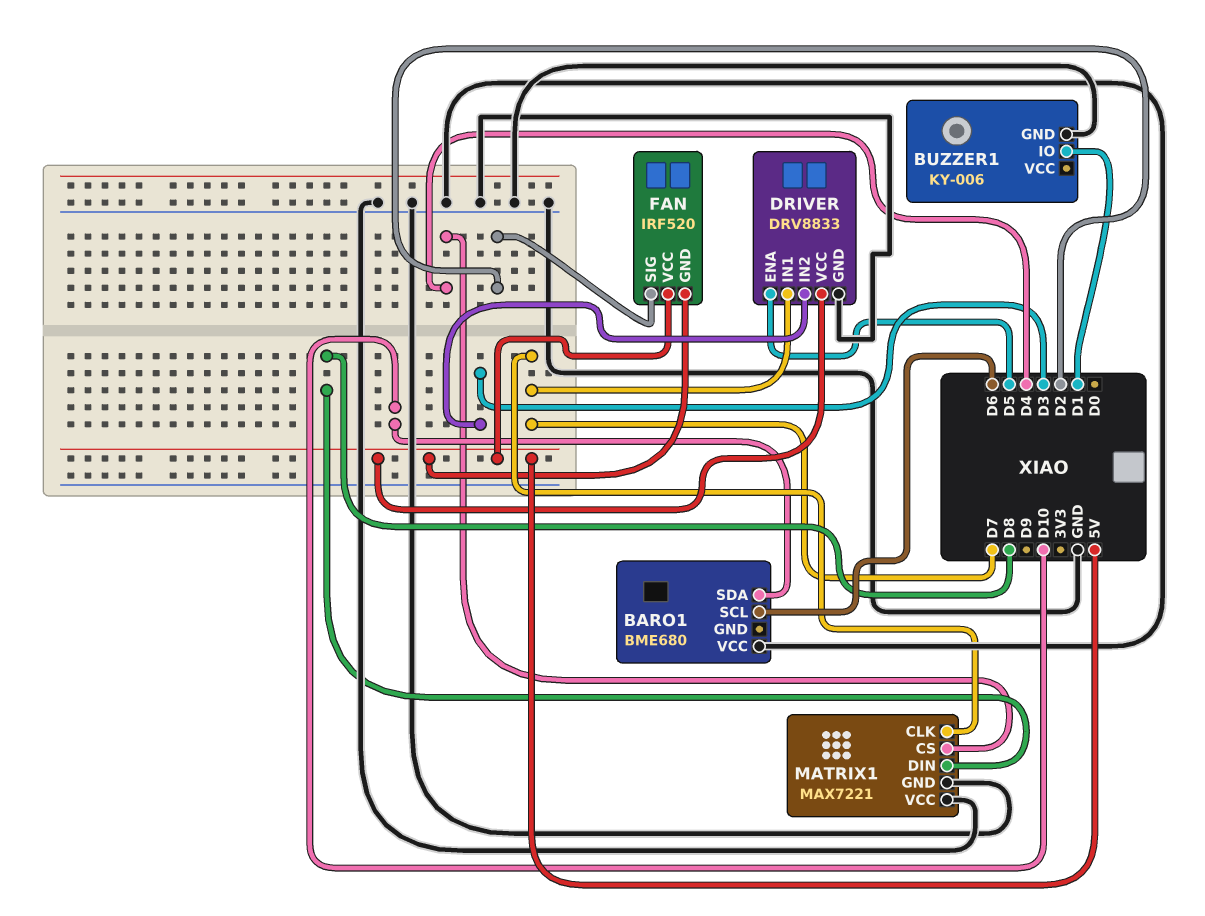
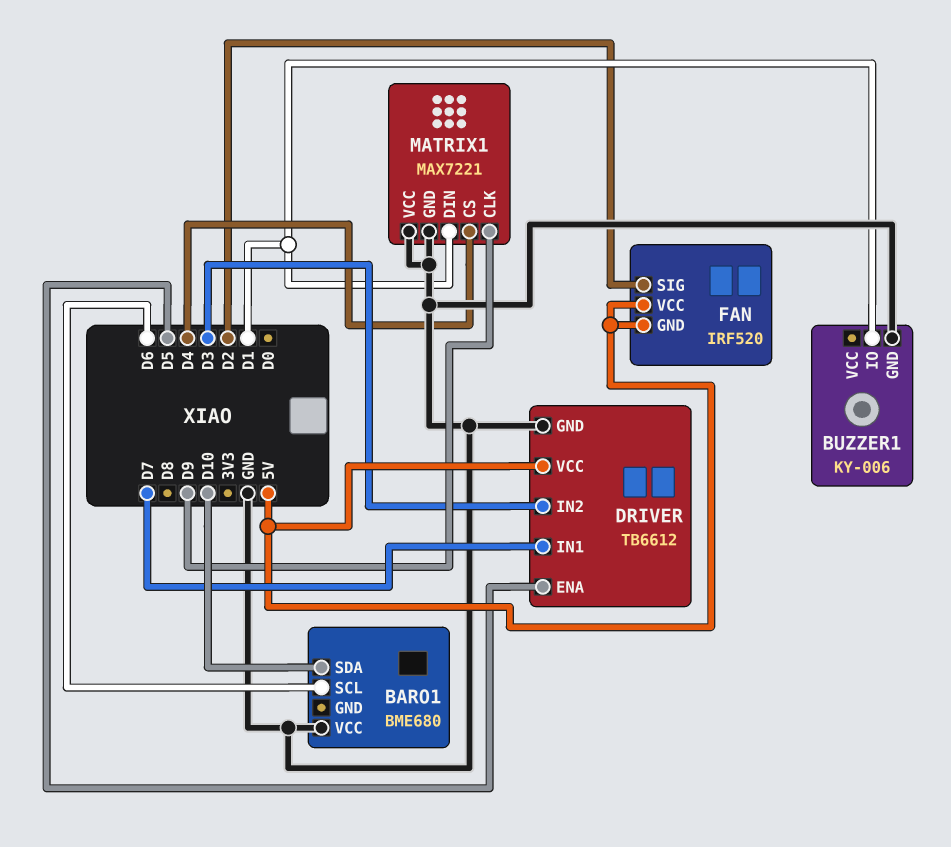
DRIVER: DRV8833 -> TB6612
MATRIX1 pin CLK: D7 -> D9
MATRIX1 pin DIN: D8 -> D1

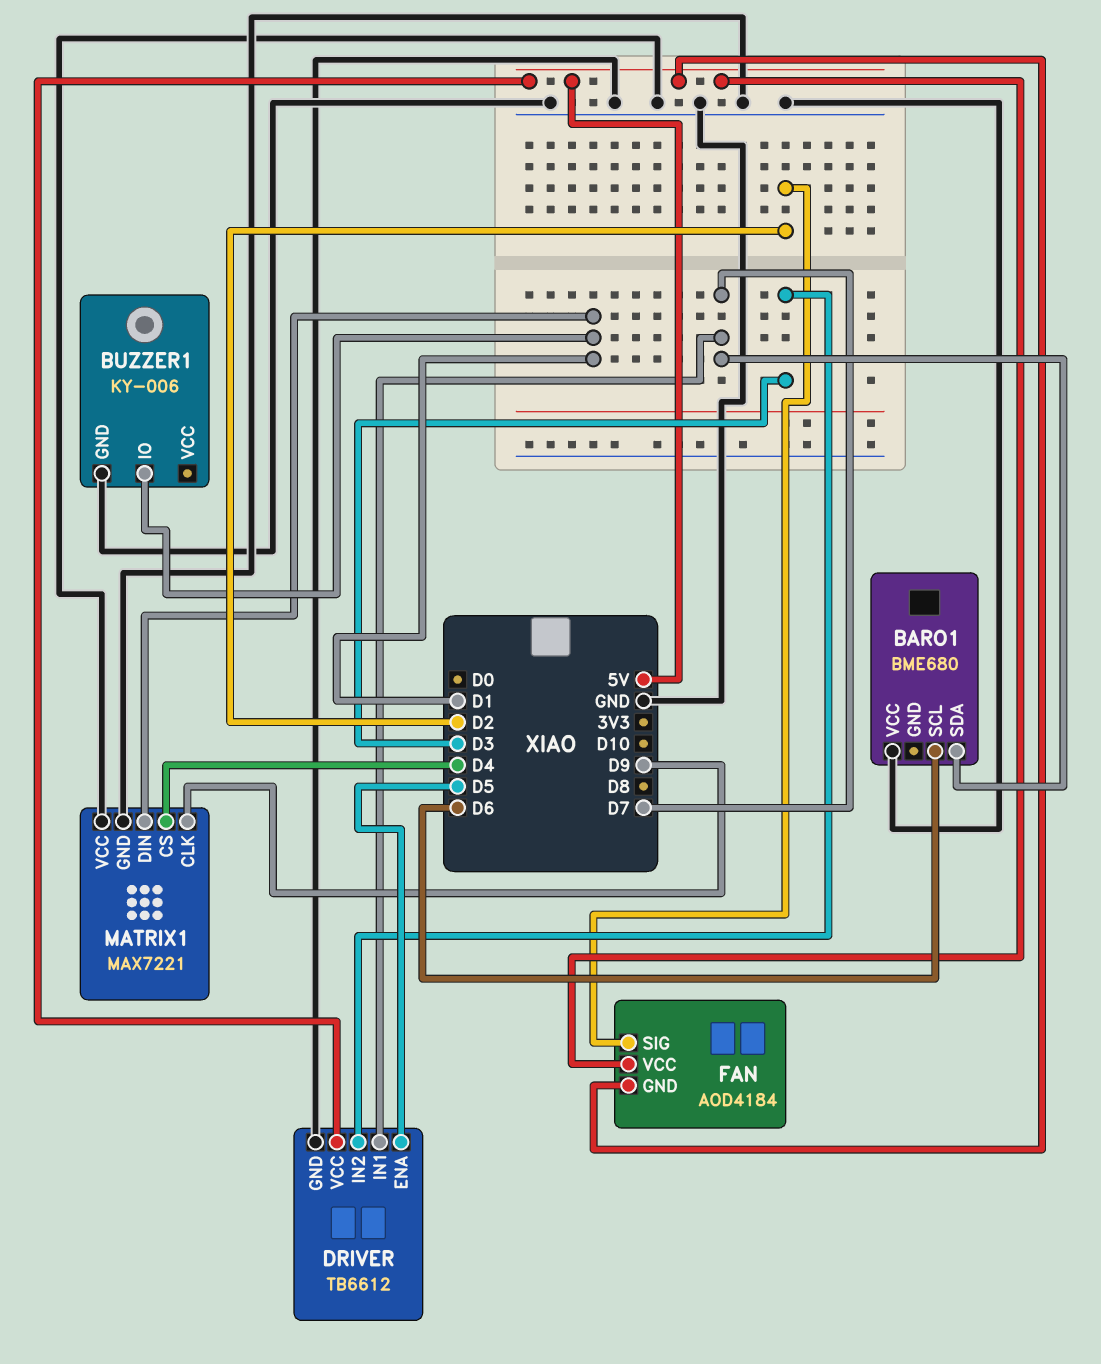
BARO1 pin SDA: D10 -> D7
FAN: IRF520 -> AOD4184

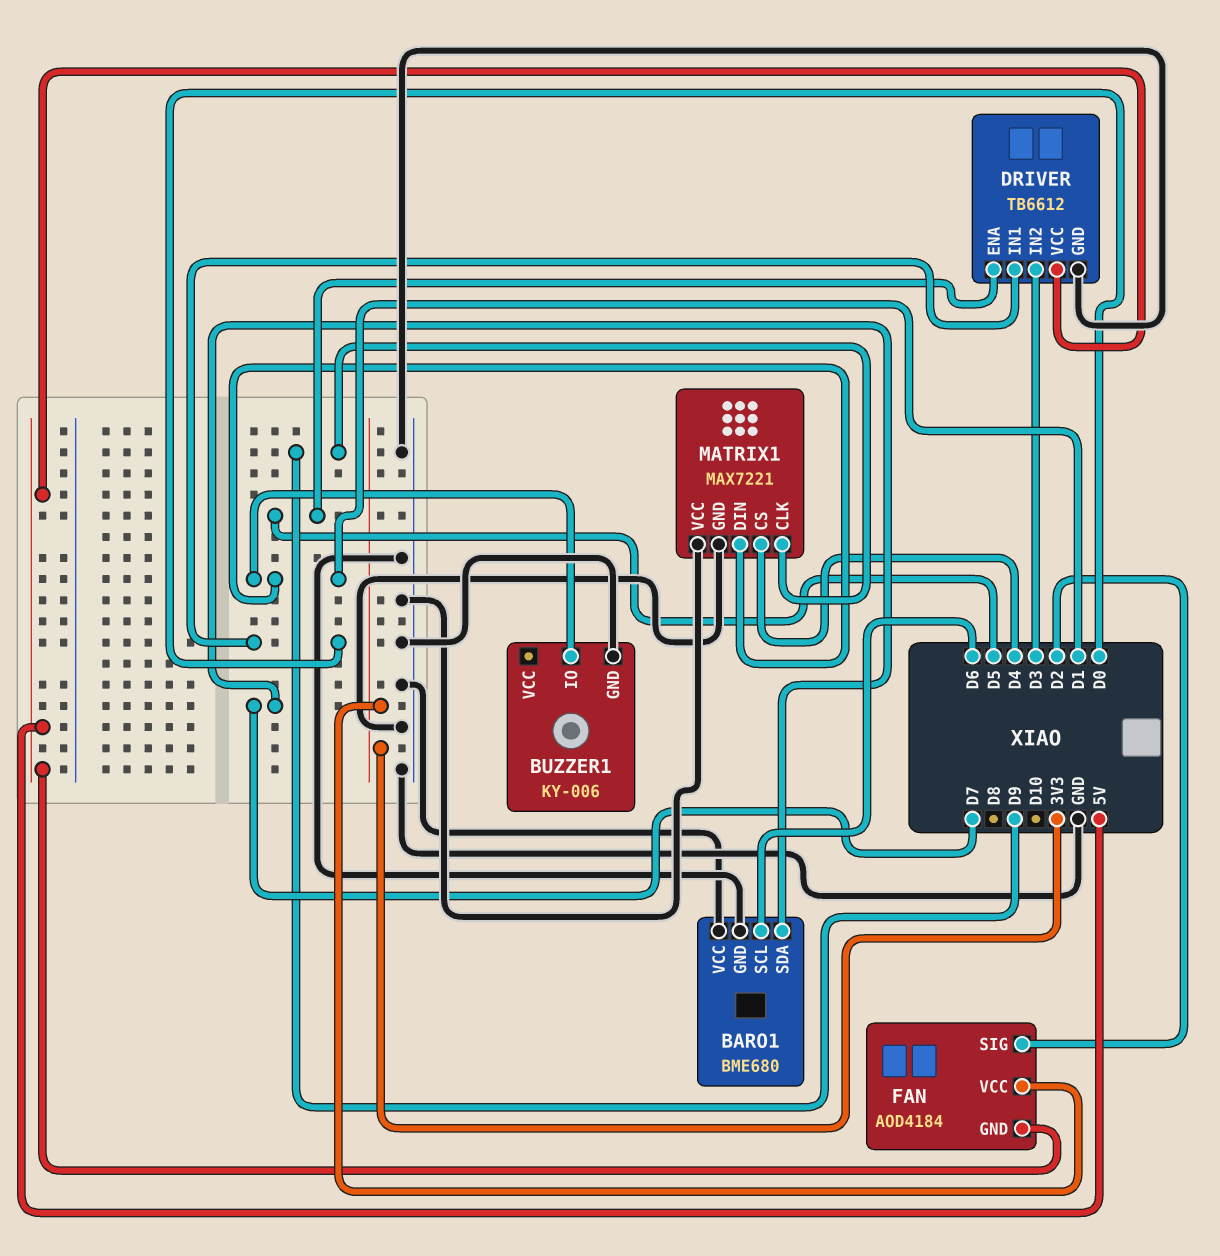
BARO1 pin GND: none -> GND
DRIVER pin IN1: D7 -> D0
FAN pin VCC: 5V -> 3V3

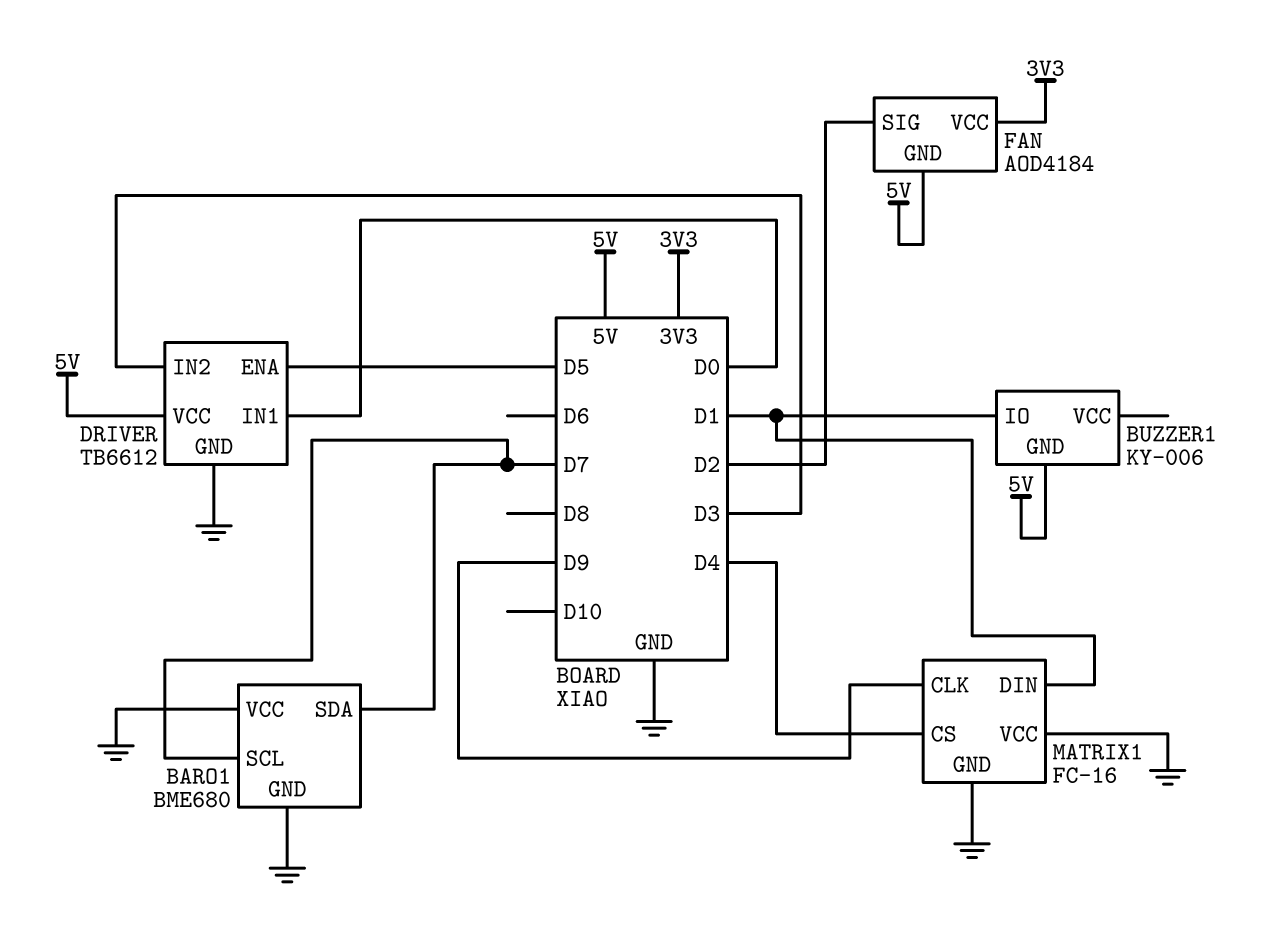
BARO1 pin SCL: D6 -> D7
BUZZER1 pin GND: GND -> 5V
MATRIX1: MAX7221 -> FC-16

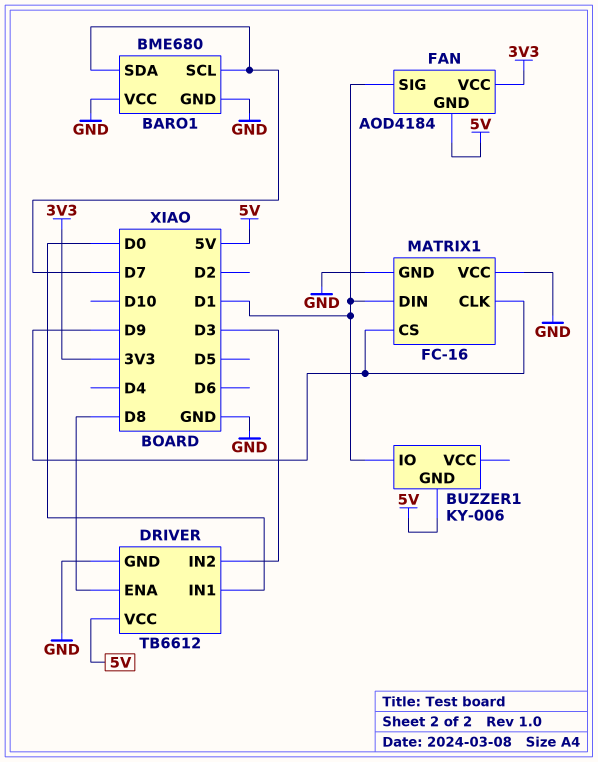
DRIVER pin ENA: D5 -> D8
FAN pin SIG: D2 -> D1
MATRIX1 pin CS: D4 -> D9

